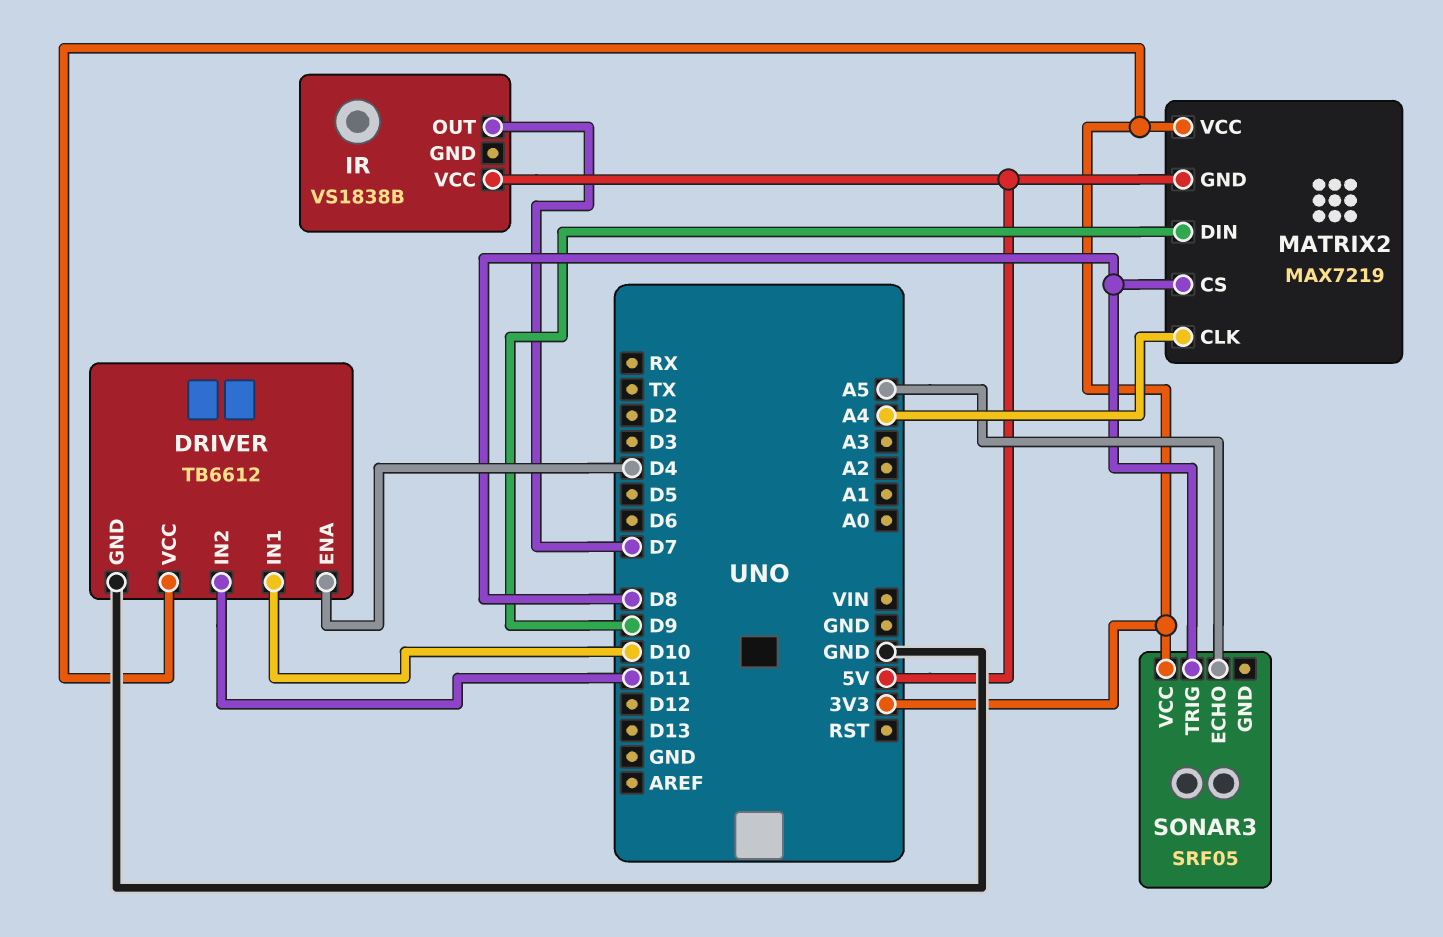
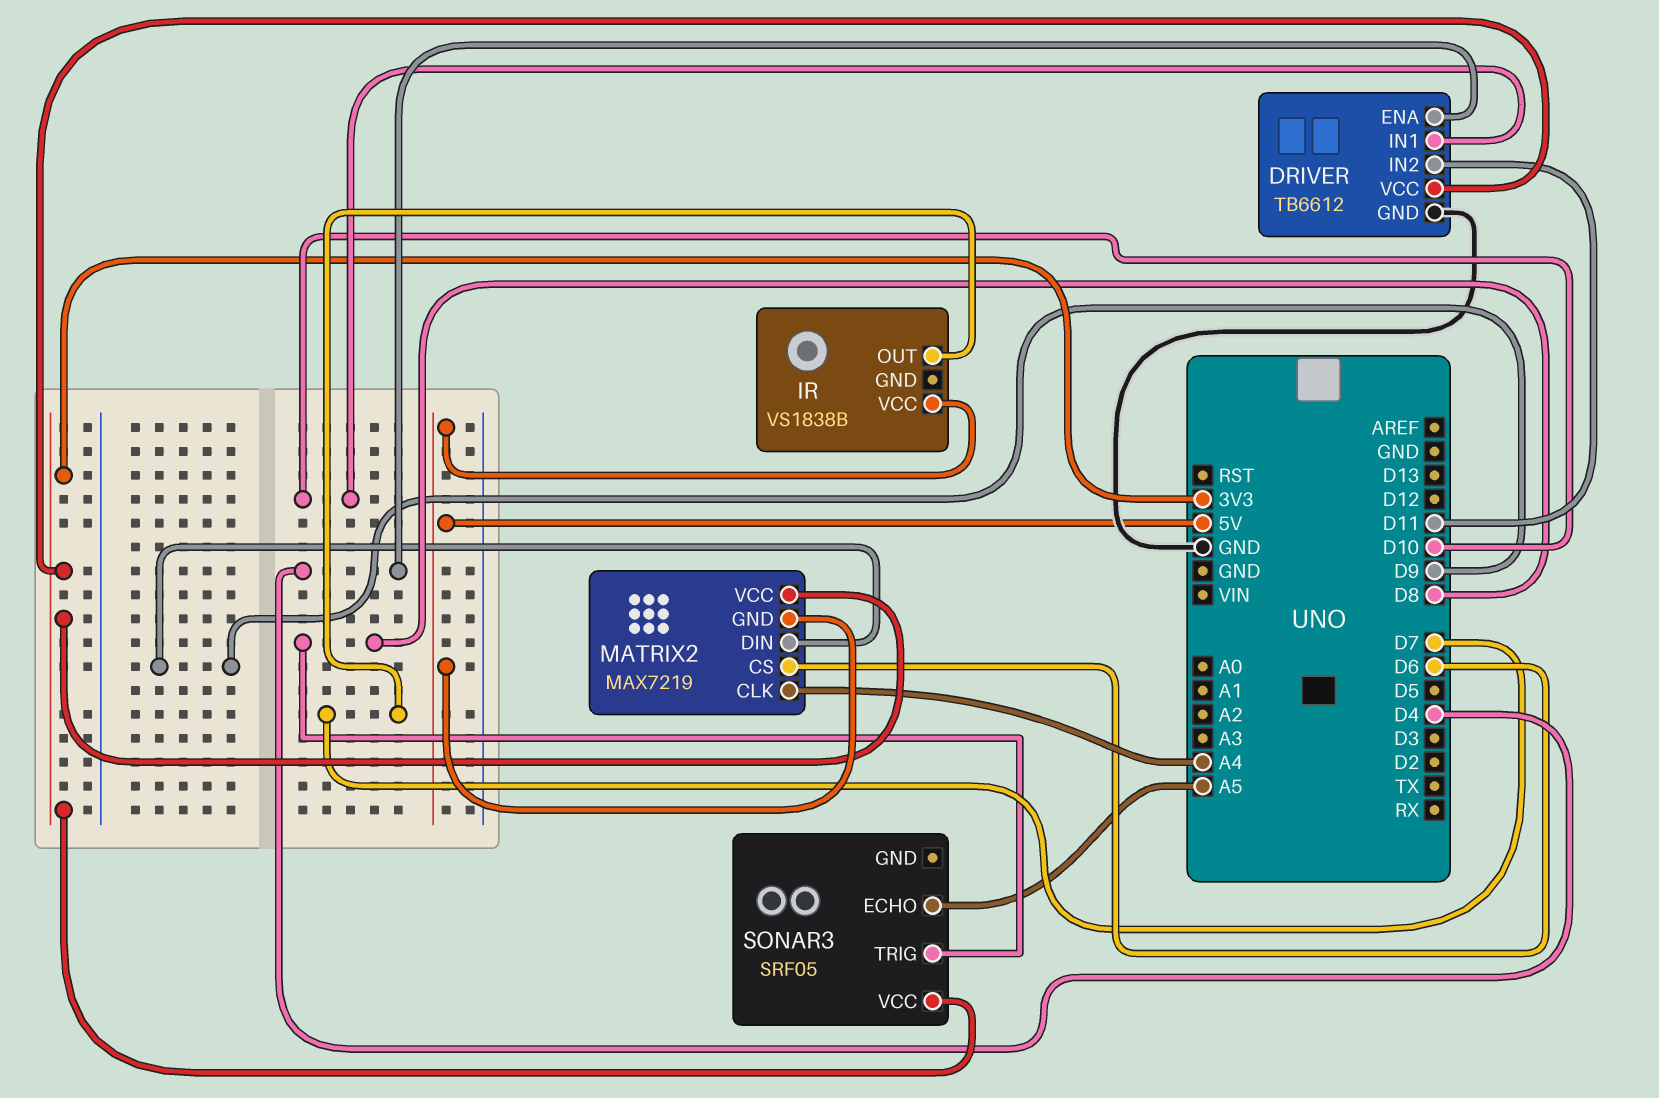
MATRIX2 pin CS: D8 -> D6

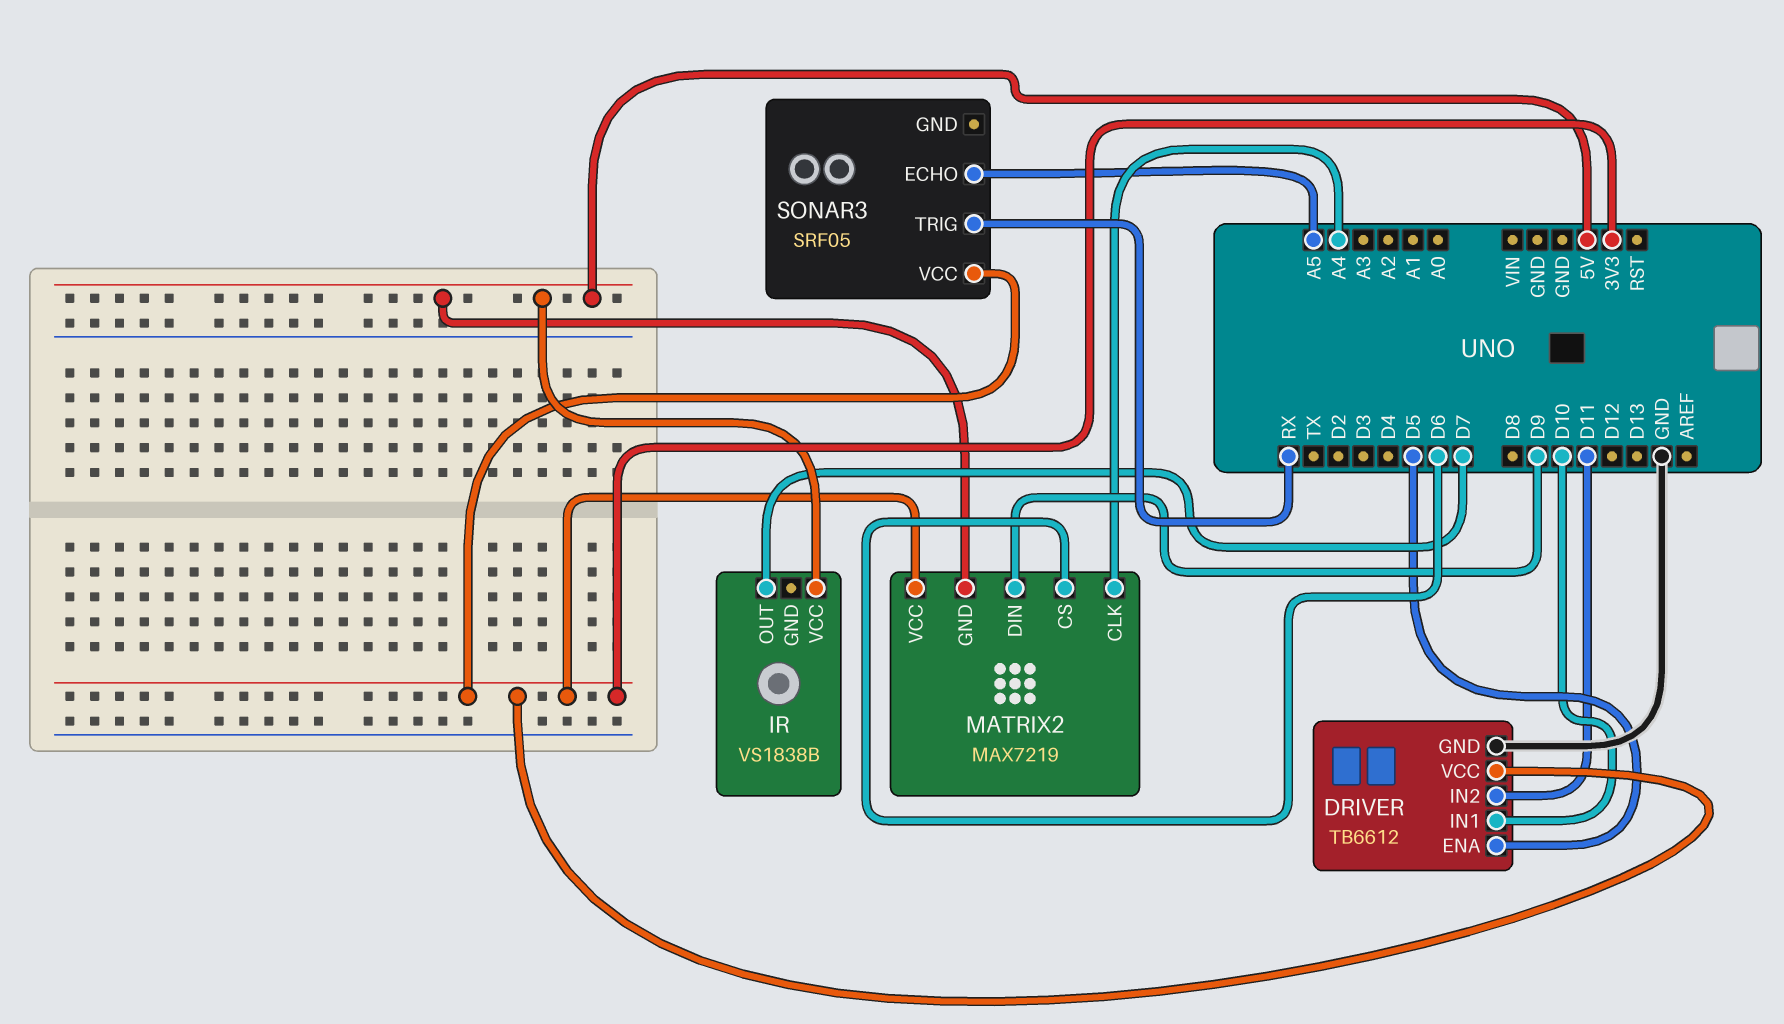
DRIVER pin ENA: D4 -> D5
SONAR3 pin TRIG: D8 -> RX

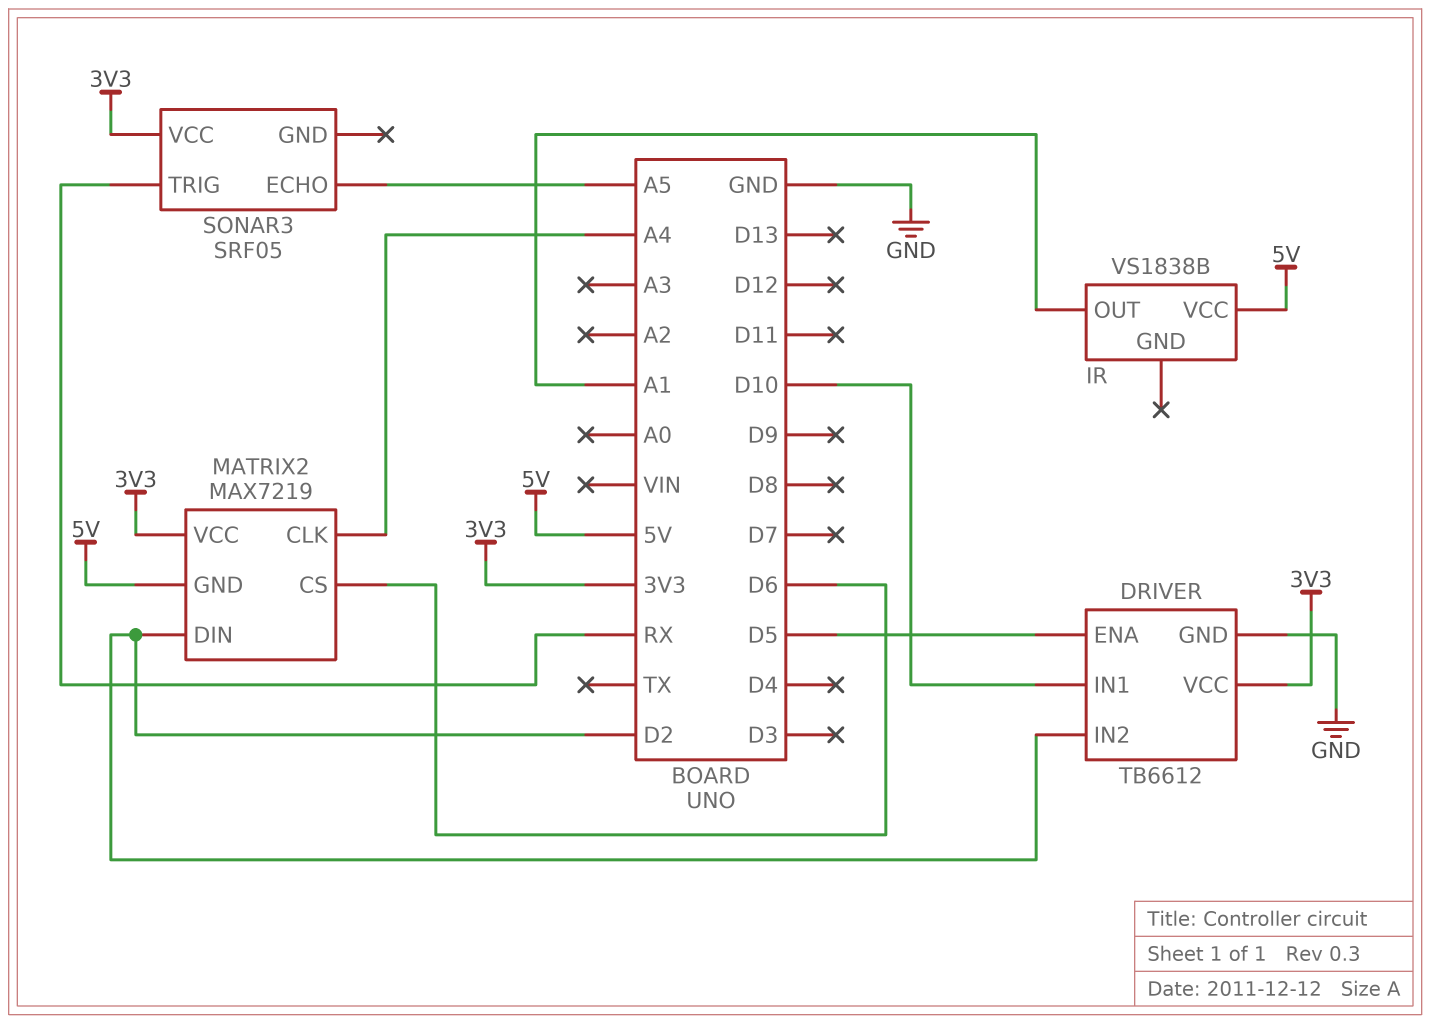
DRIVER pin IN2: D11 -> D2
IR pin OUT: D7 -> A1
MATRIX2 pin DIN: D9 -> D2

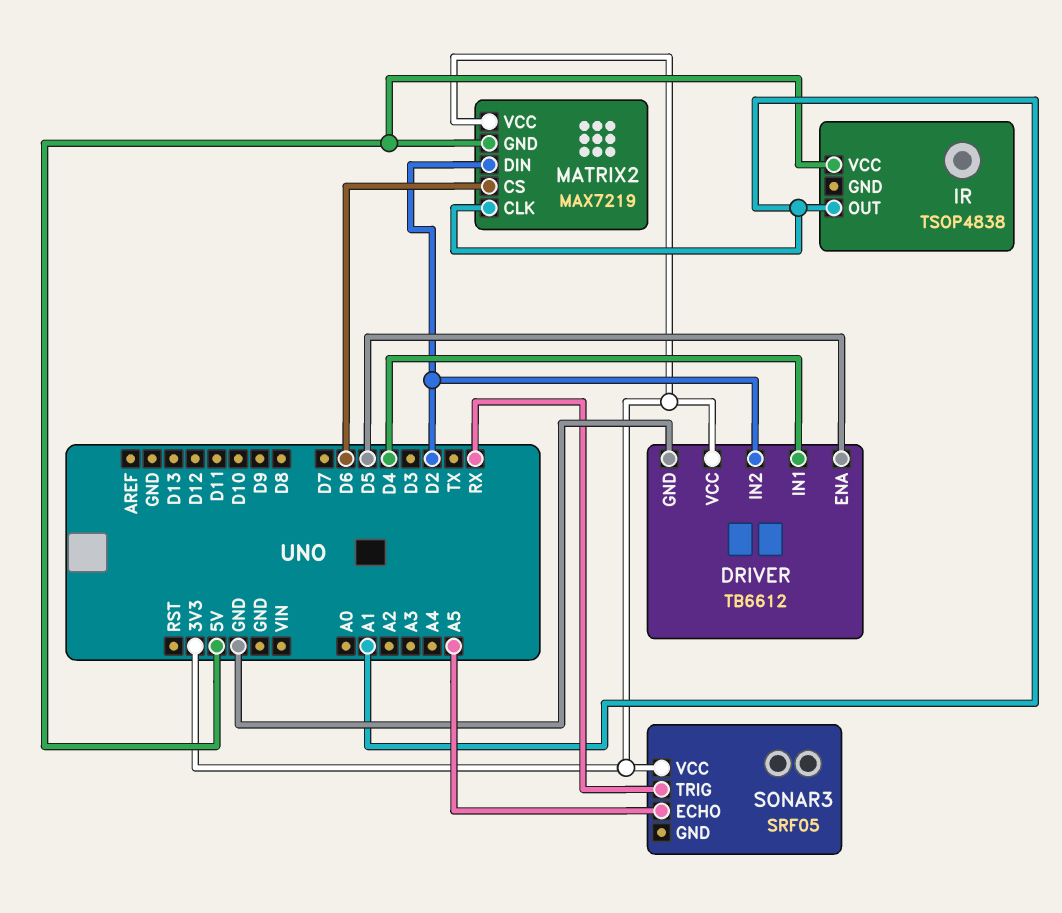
DRIVER pin IN1: D10 -> D4
IR: VS1838B -> TSOP4838
MATRIX2 pin CLK: A4 -> A1

